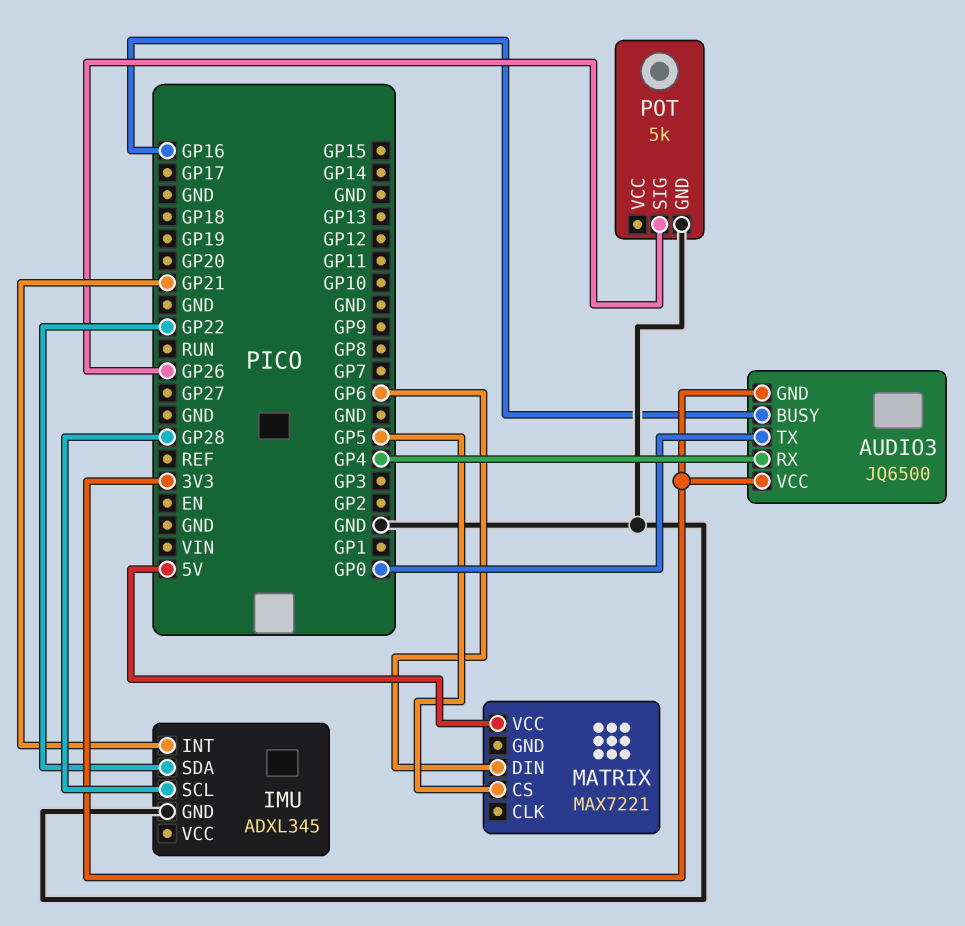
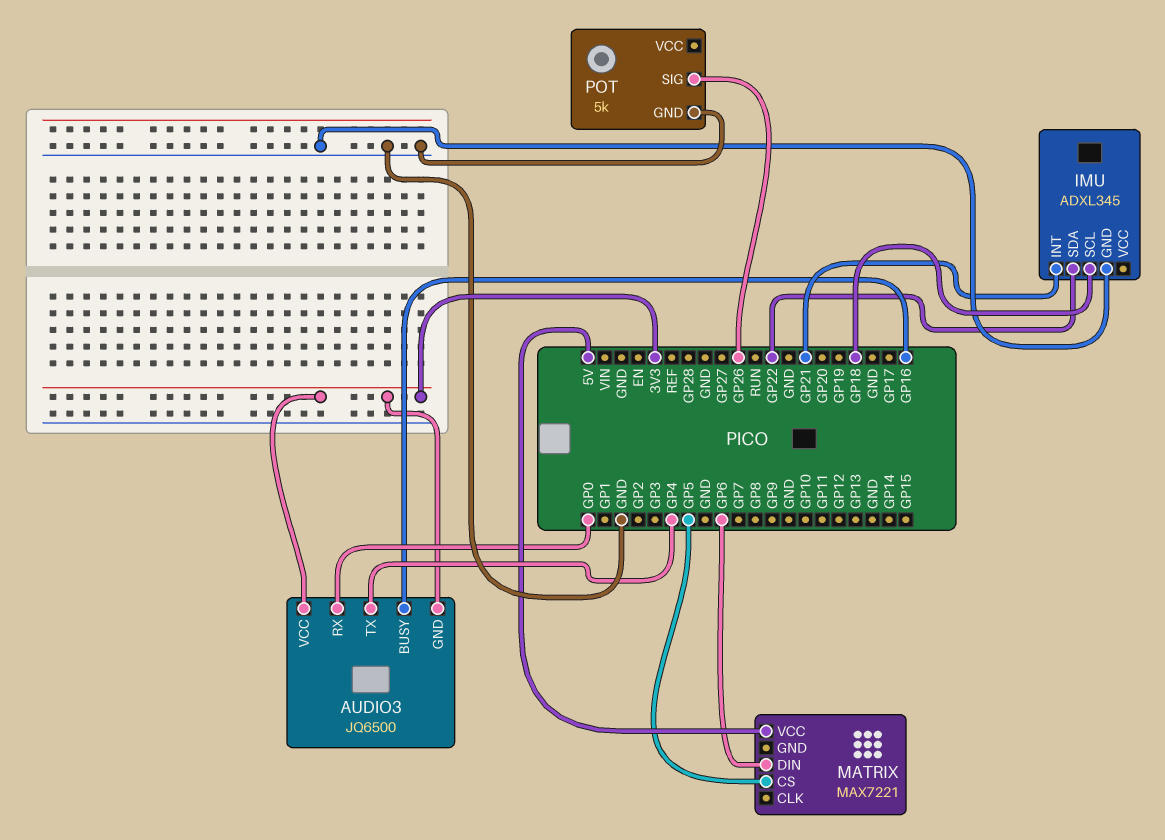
AUDIO3 pin RX: GP4 -> GP0
AUDIO3 pin TX: GP0 -> GP4
IMU pin SCL: GP28 -> GP18

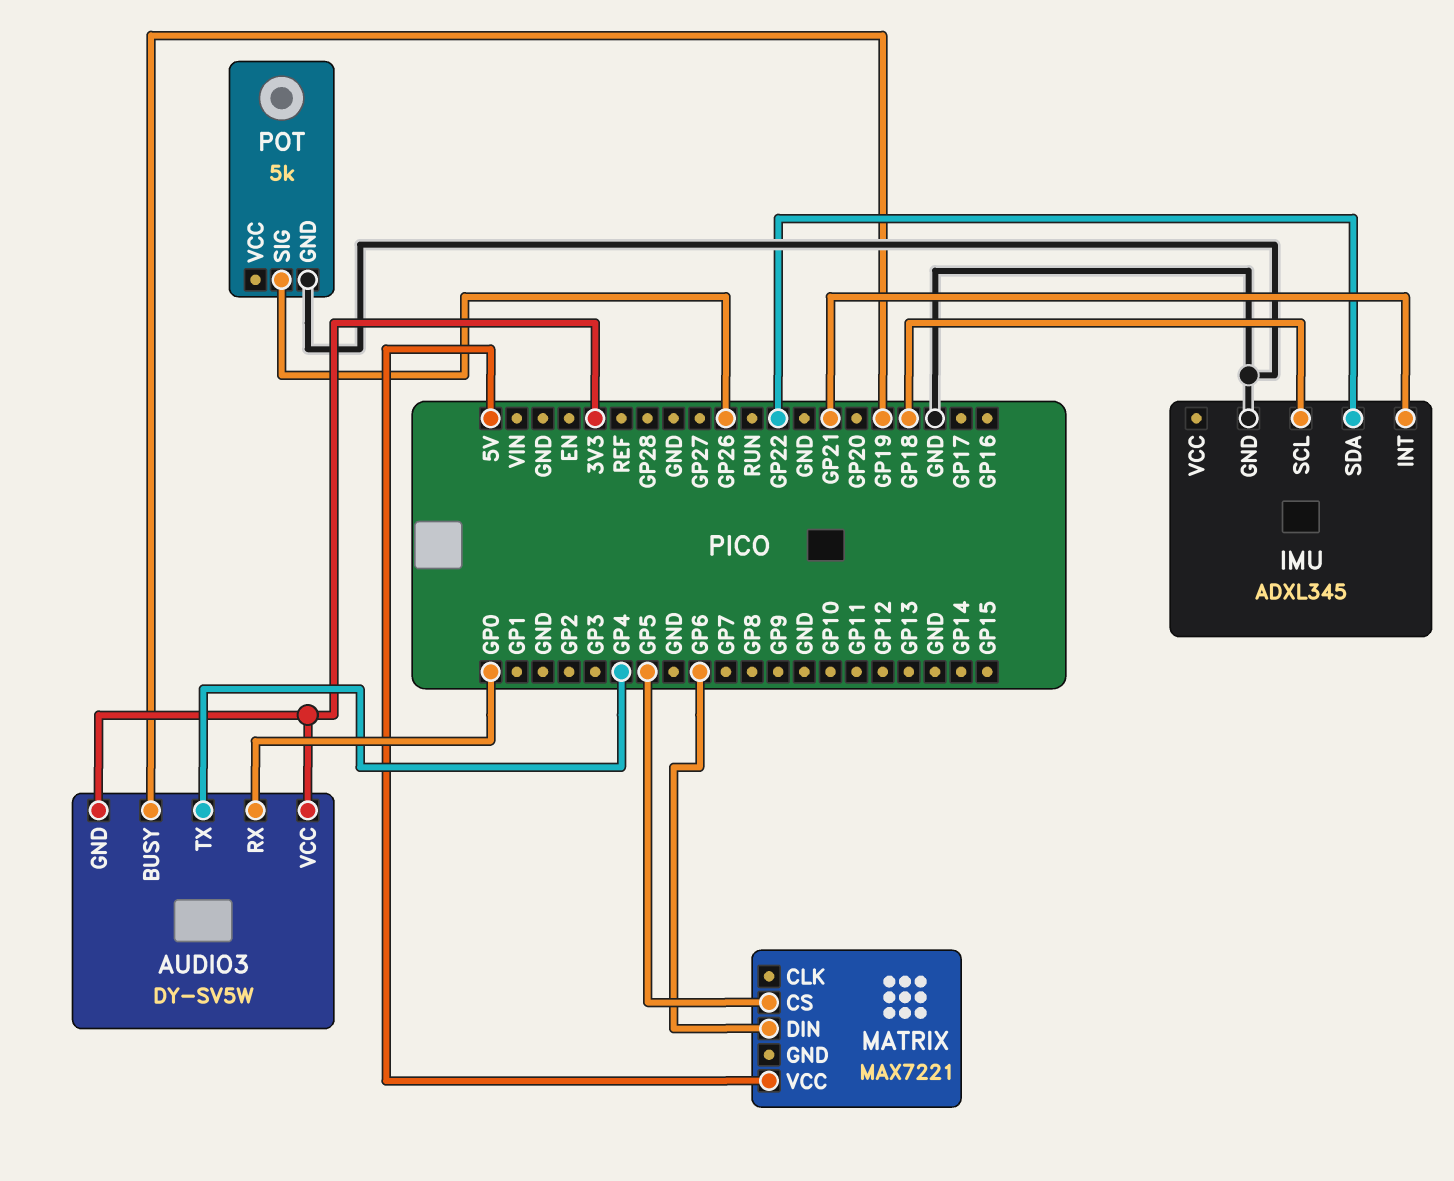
AUDIO3: JQ6500 -> DY-SV5W
AUDIO3 pin BUSY: GP16 -> GP19

